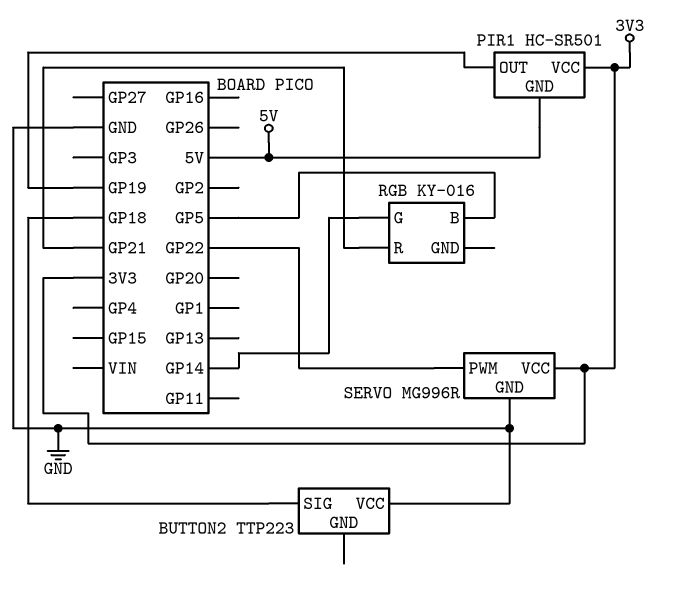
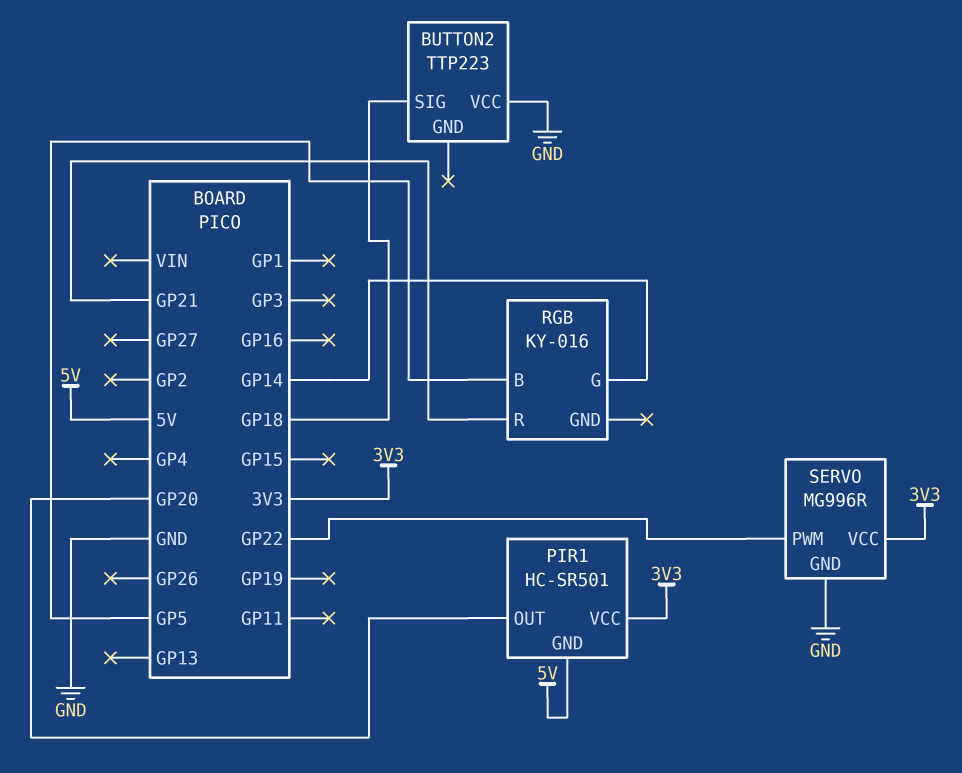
PIR1 pin OUT: GP19 -> GP20

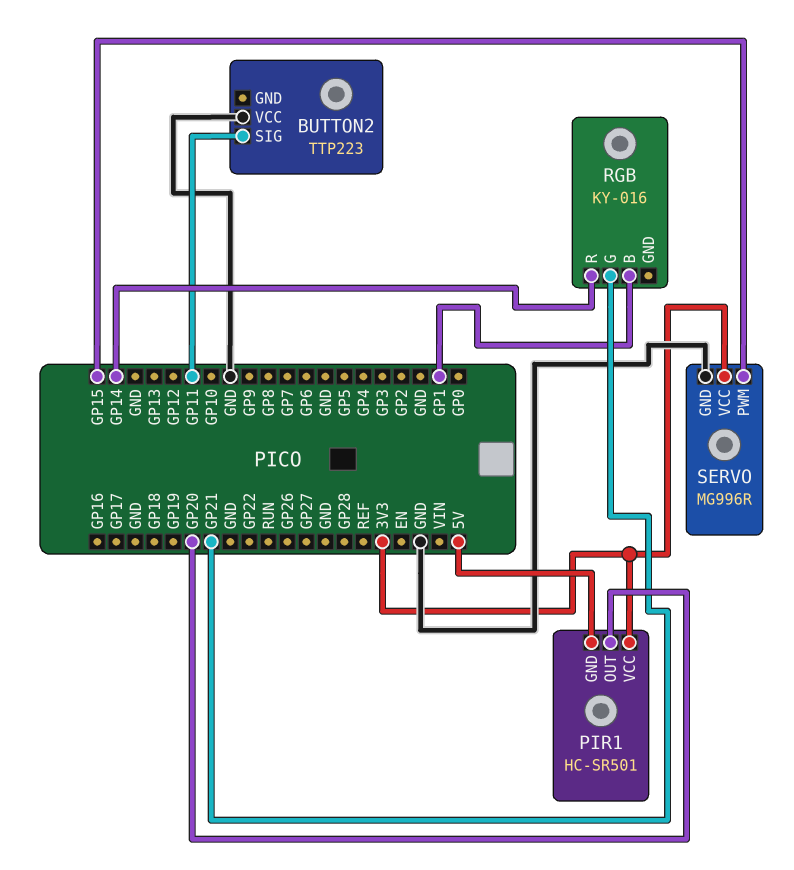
BUTTON2 pin SIG: GP18 -> GP11
RGB pin B: GP5 -> GP1
RGB pin G: GP14 -> GP21
RGB pin R: GP21 -> GP14
SERVO pin PWM: GP22 -> GP15

